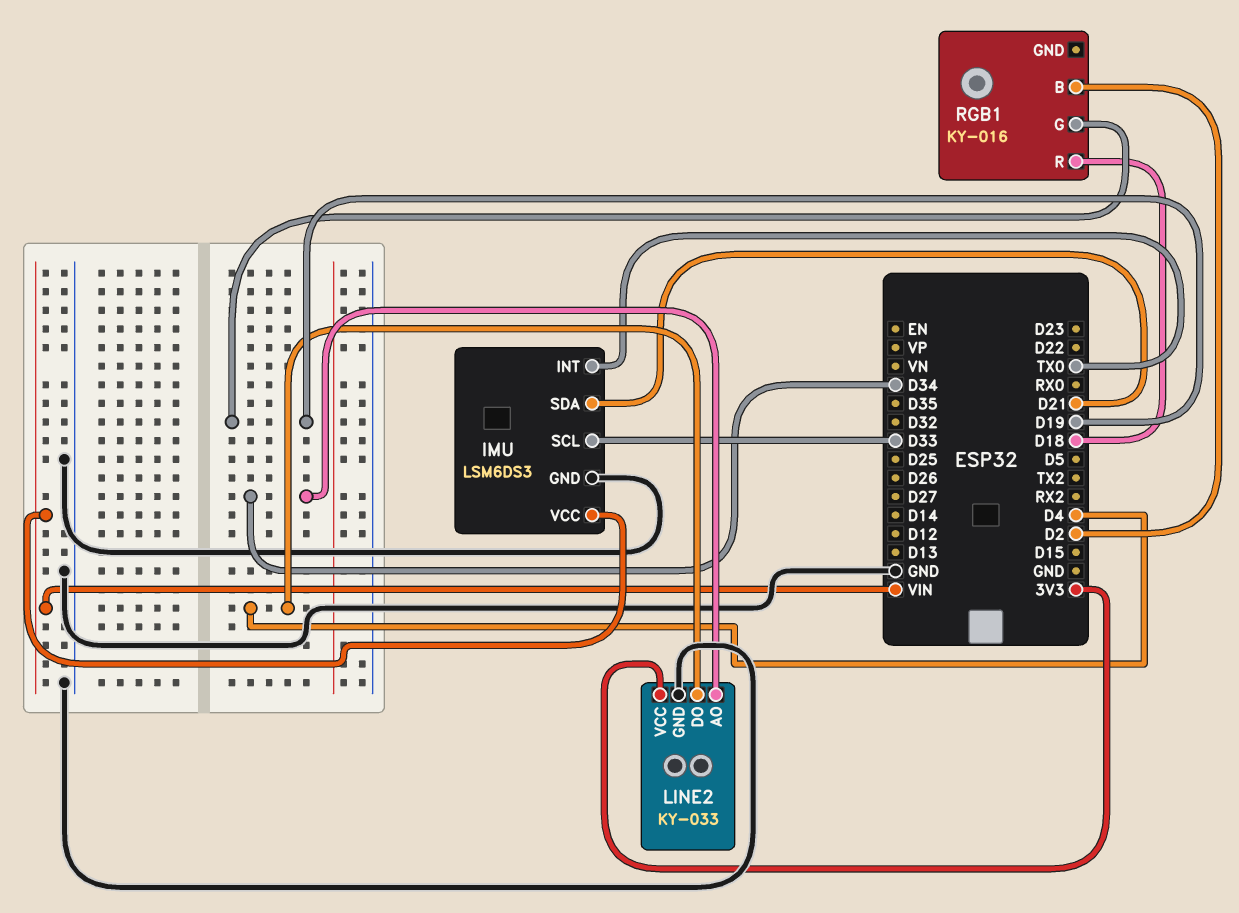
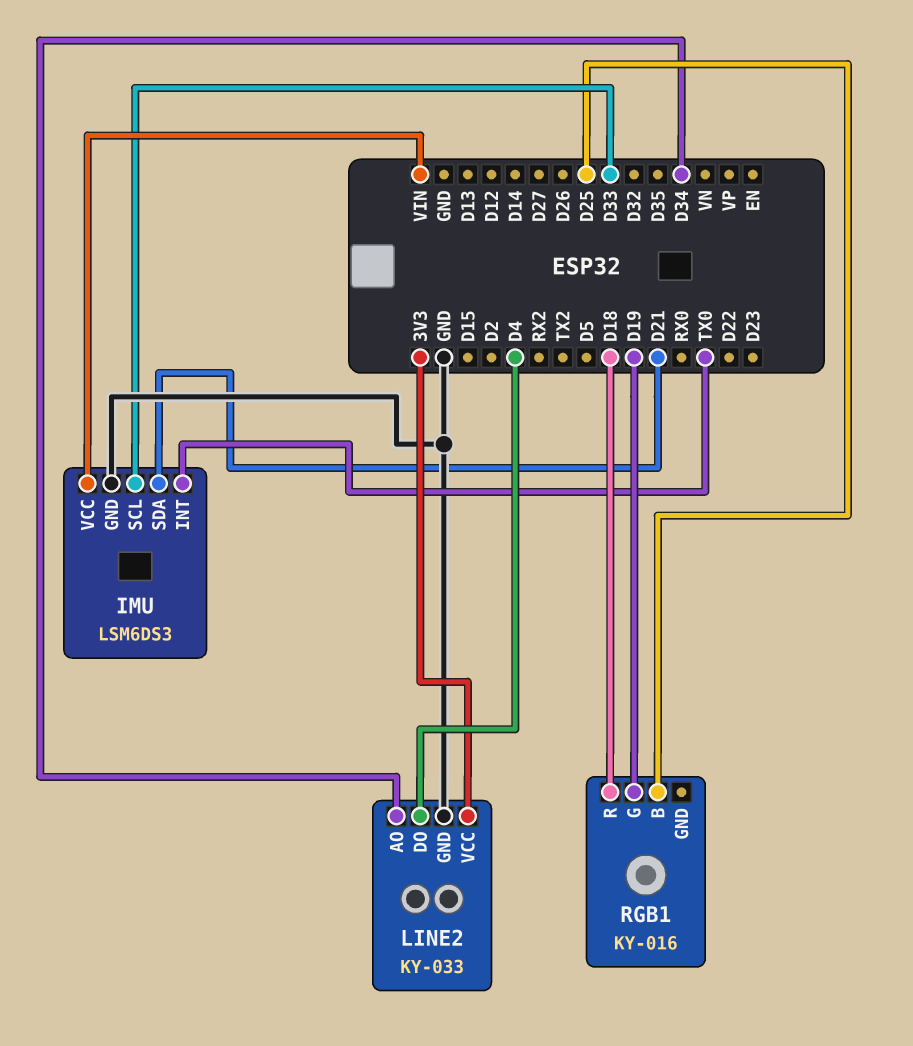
RGB1 pin B: D2 -> D25

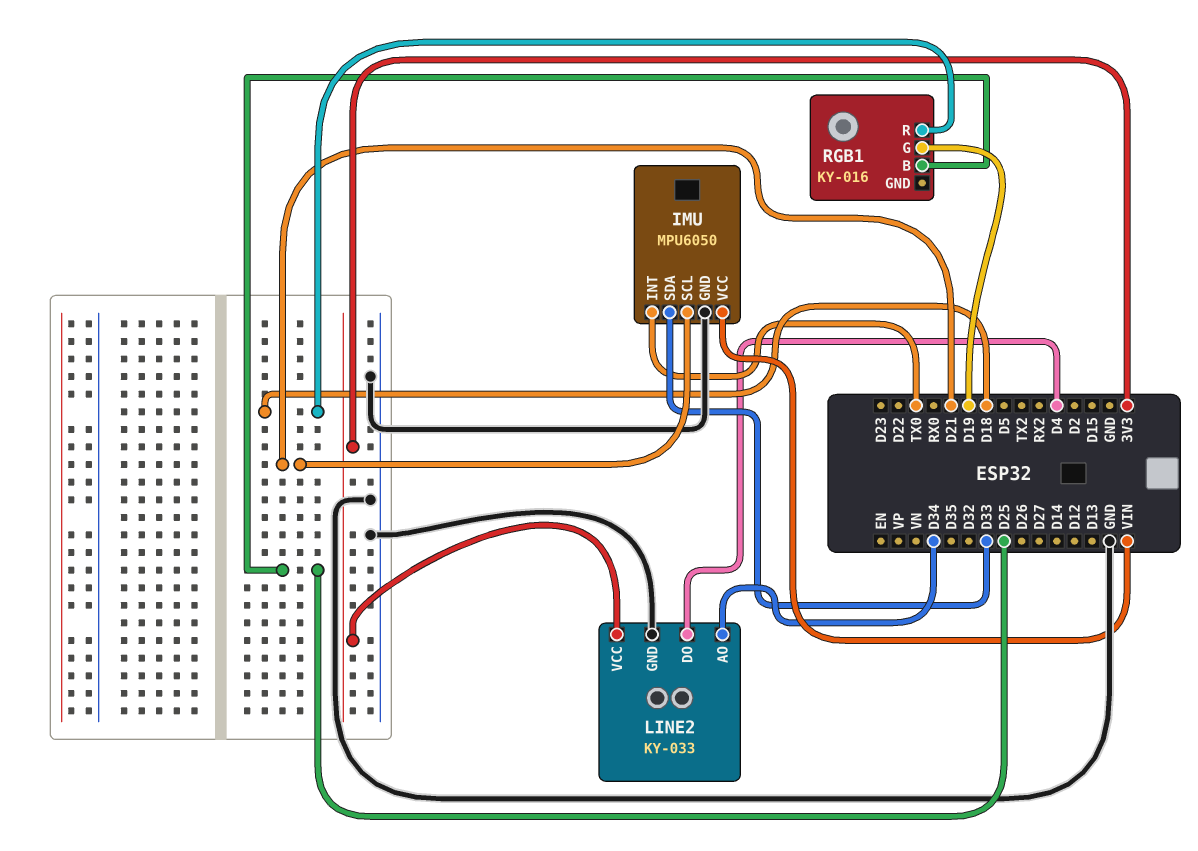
IMU: LSM6DS3 -> MPU6050
IMU pin SCL: D33 -> D21
IMU pin SDA: D21 -> D33

